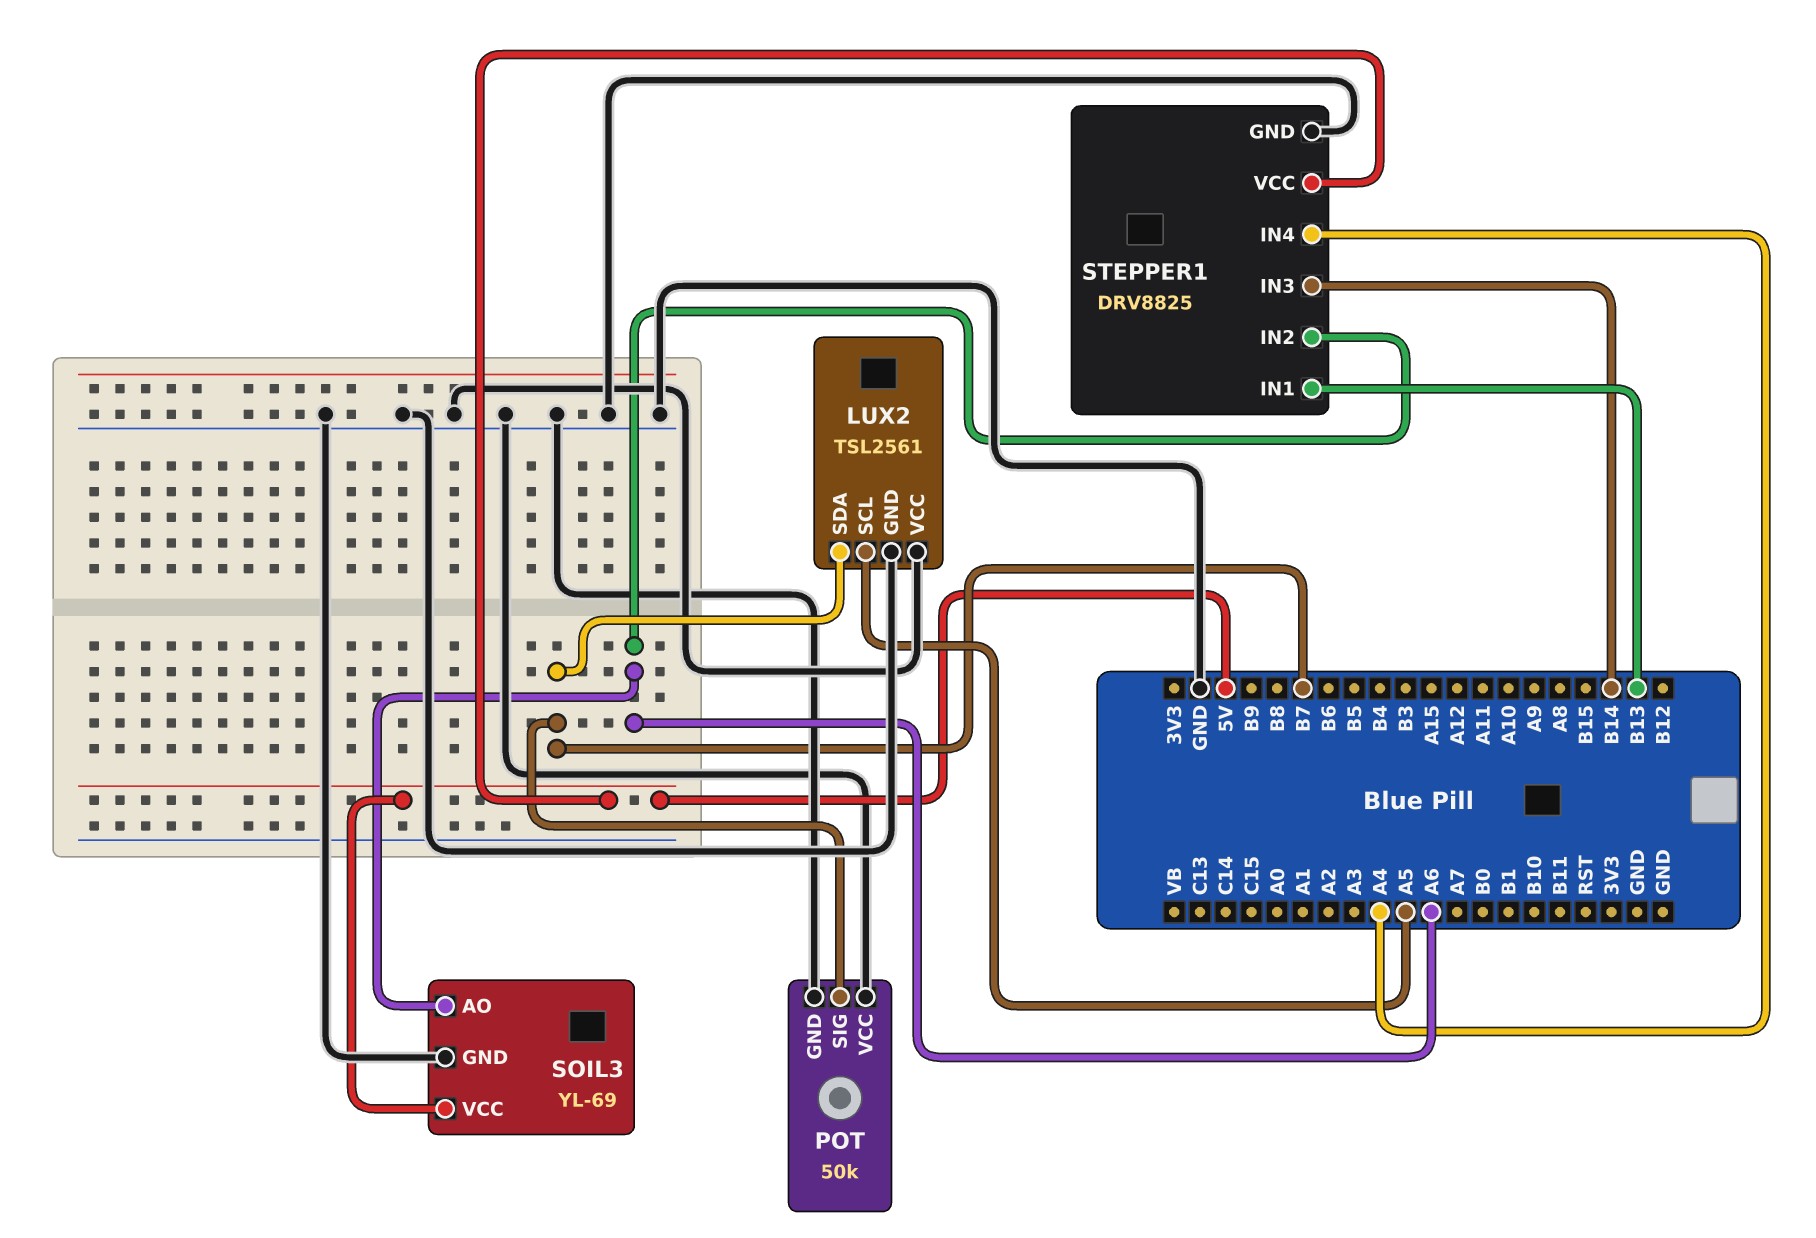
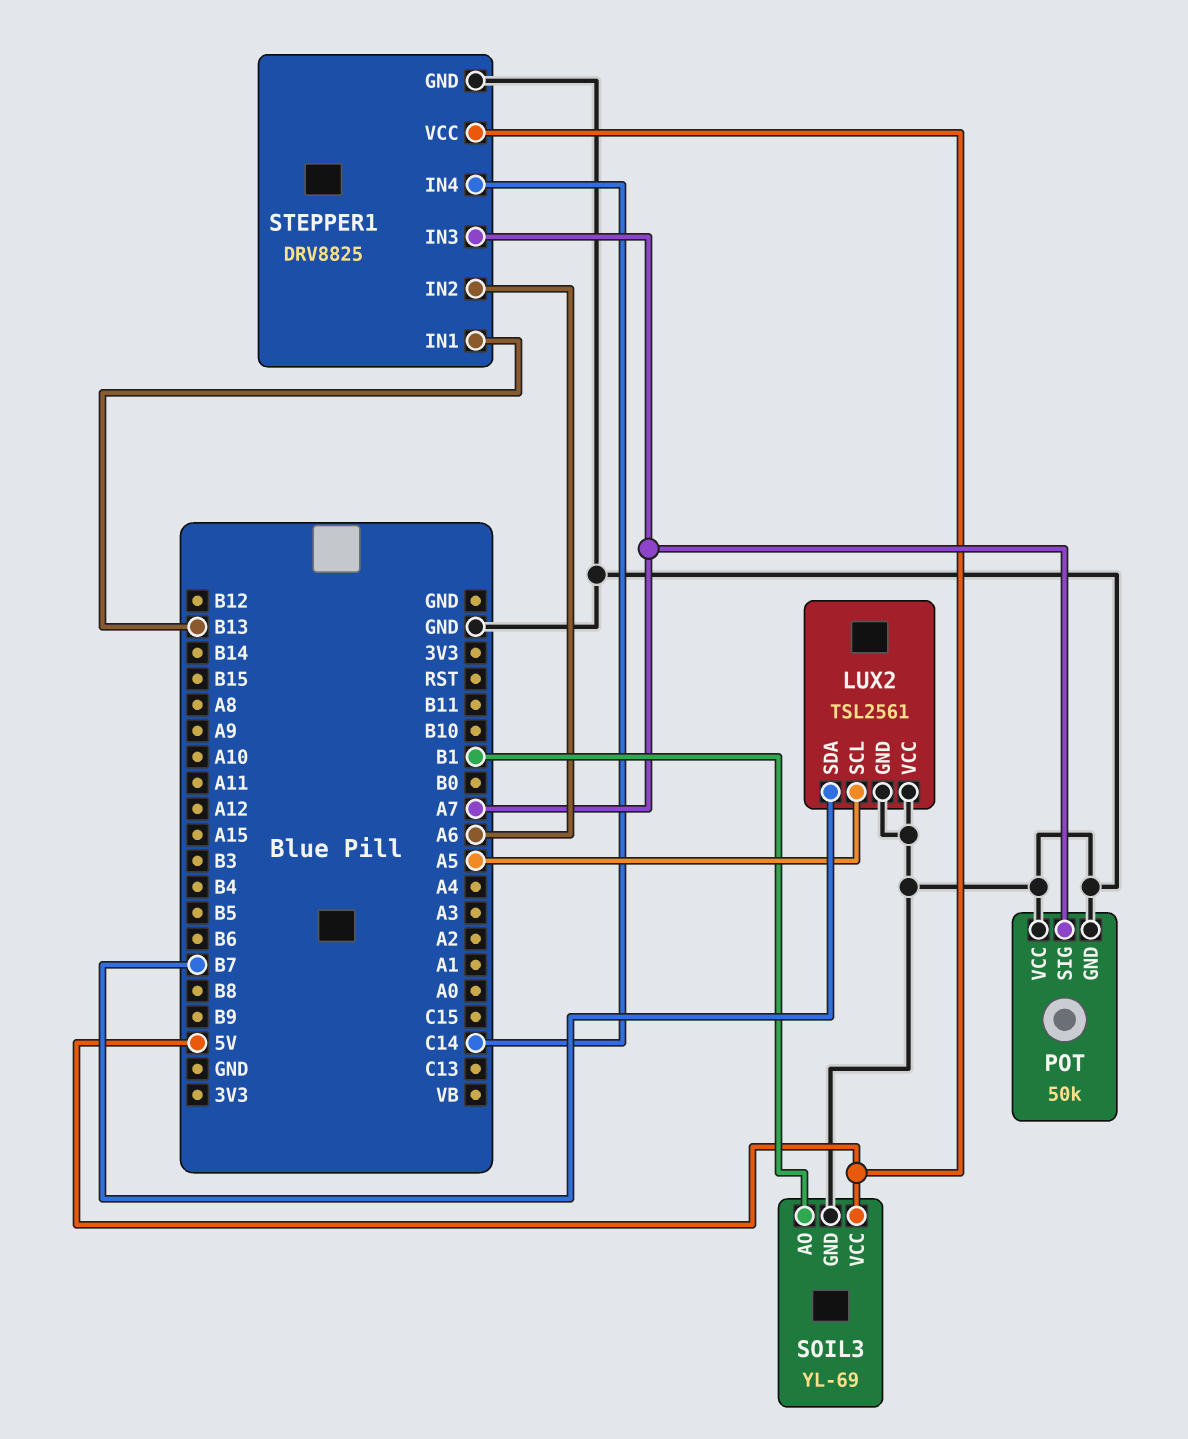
POT pin SIG: B7 -> A7
SOIL3 pin AO: A6 -> B1
STEPPER1 pin IN3: B14 -> A7
STEPPER1 pin IN4: A4 -> C14

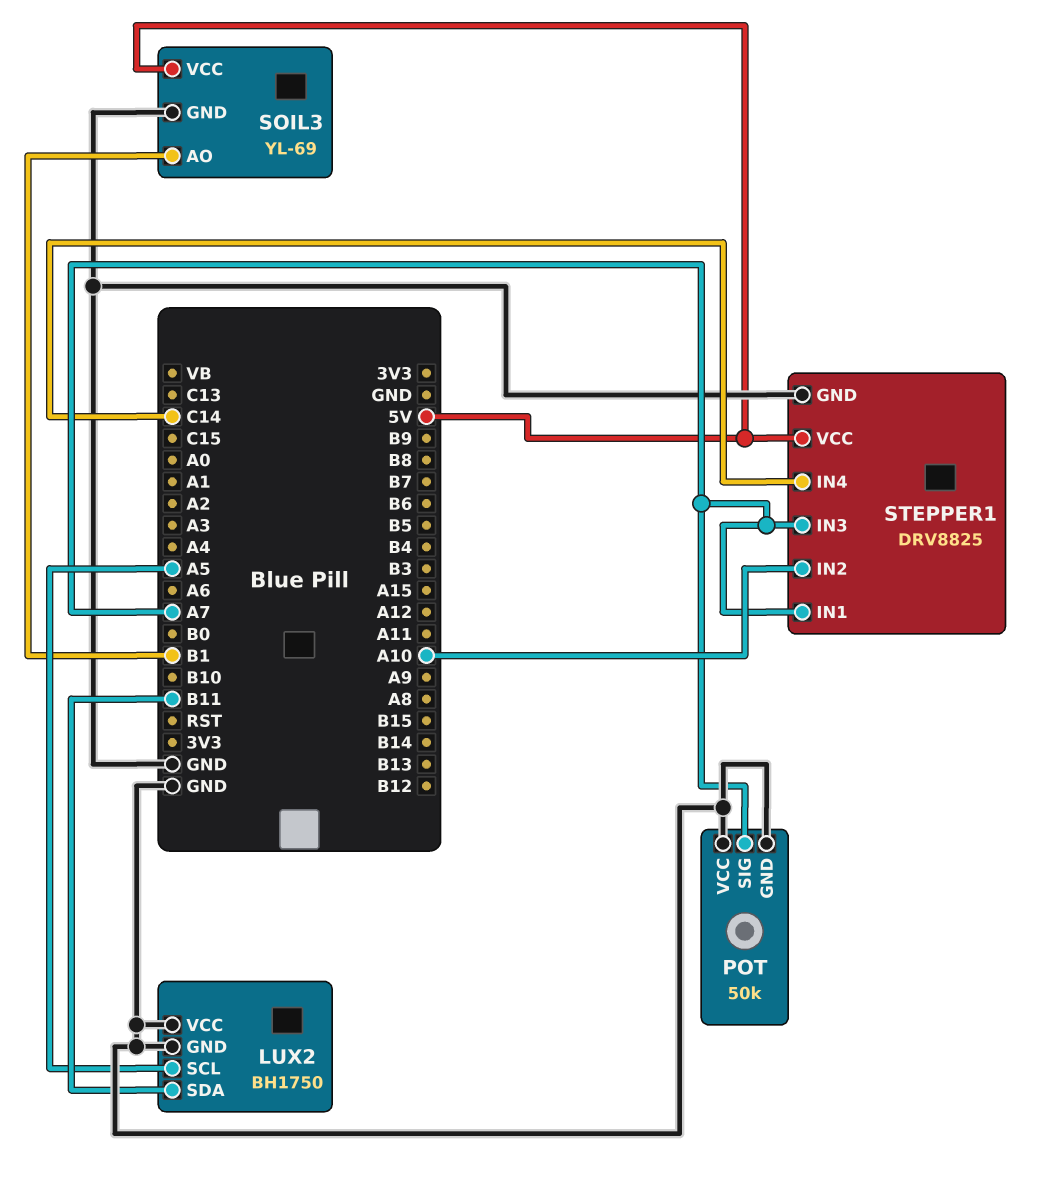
LUX2: TSL2561 -> BH1750
LUX2 pin SDA: B7 -> B11
STEPPER1 pin IN1: B13 -> A7
STEPPER1 pin IN2: A6 -> A10

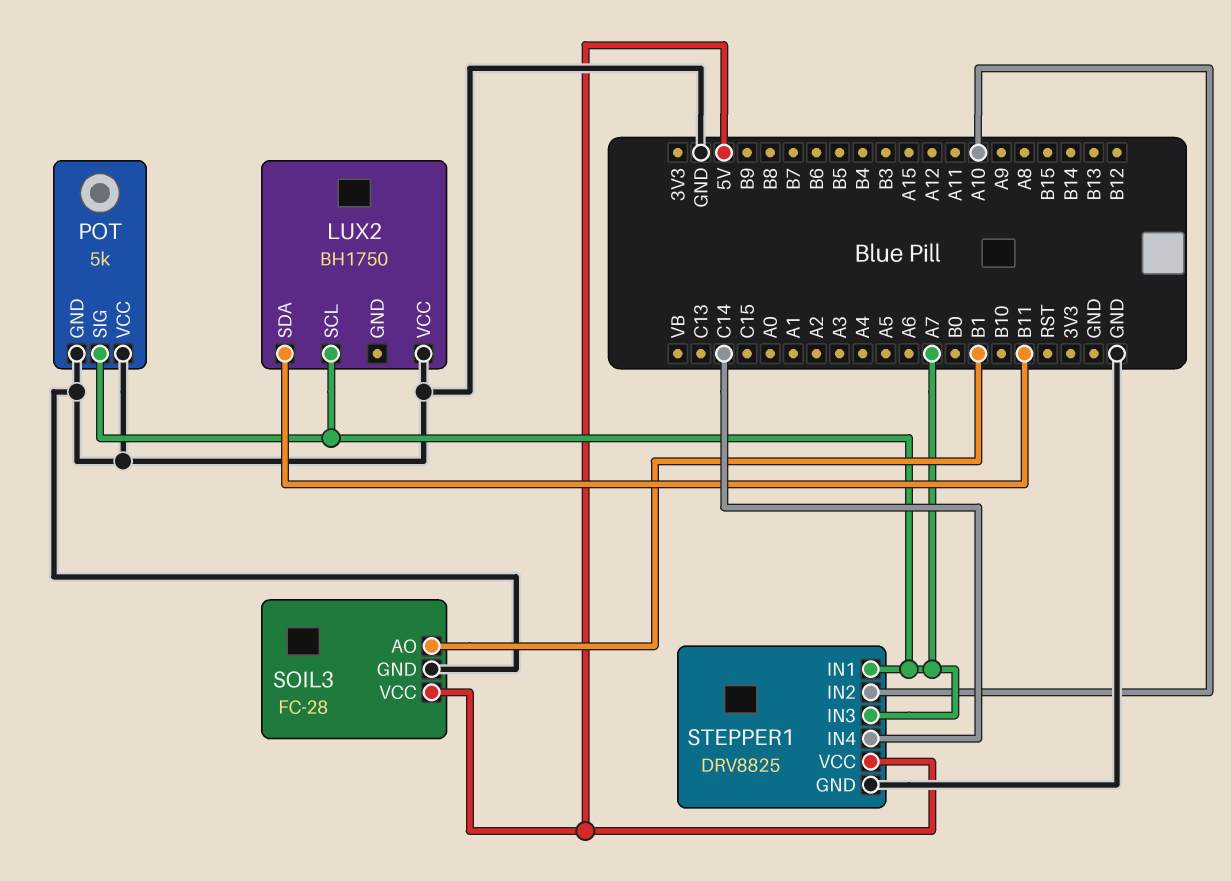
LUX2 pin GND: GND -> none
LUX2 pin SCL: A5 -> A7
POT: 50k -> 5k
SOIL3: YL-69 -> FC-28

